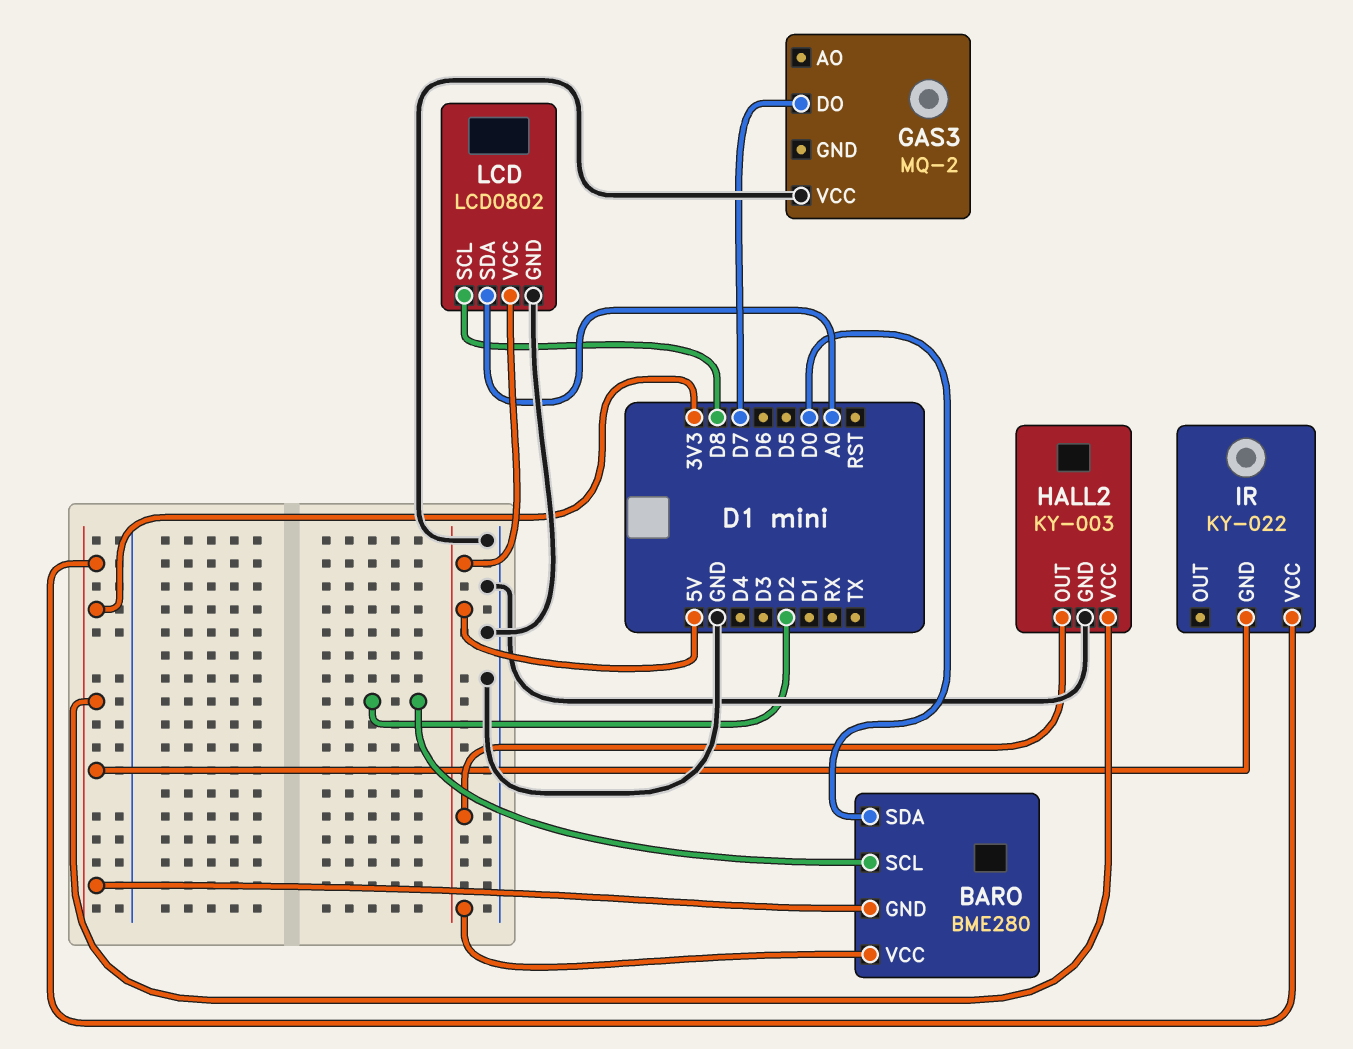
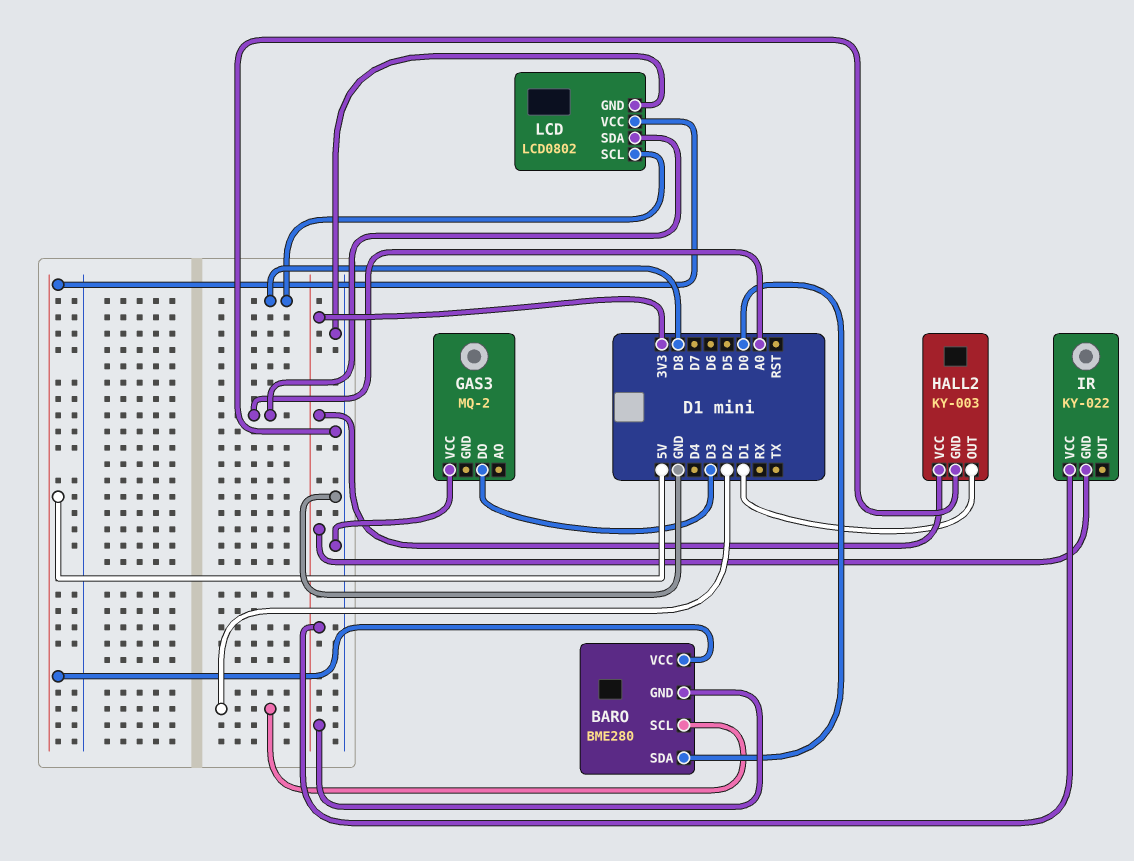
GAS3 pin DO: D7 -> D3
HALL2 pin OUT: 5V -> D1

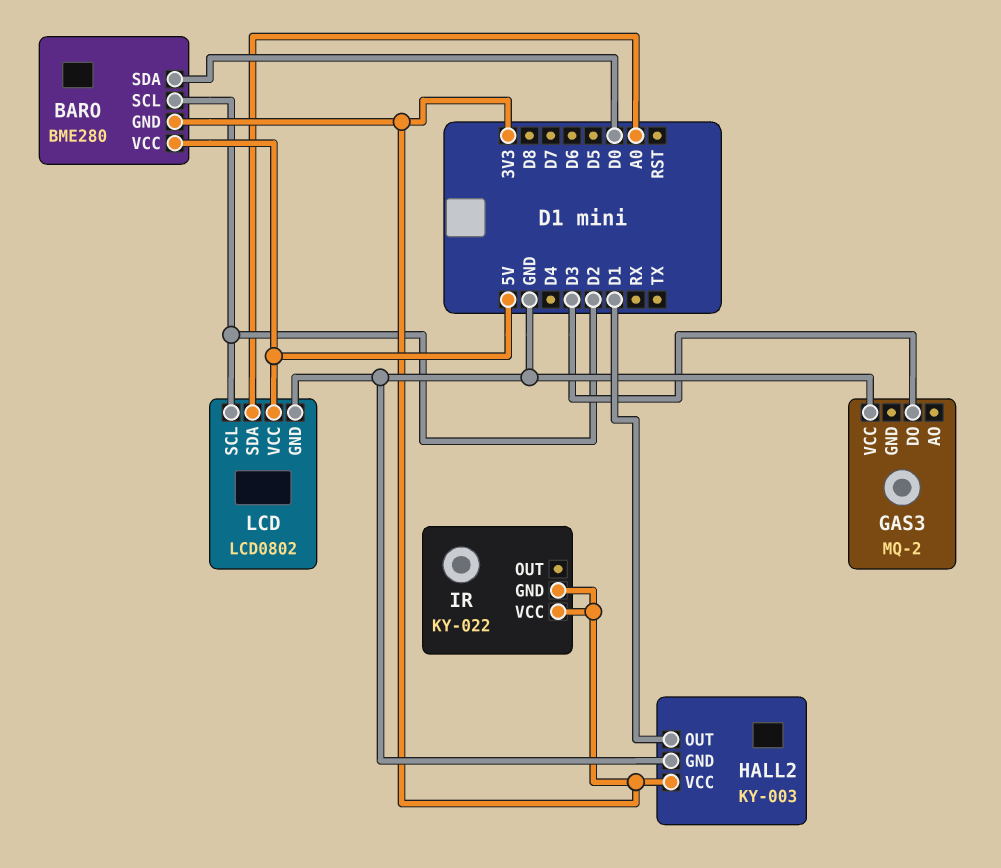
LCD pin SCL: D8 -> D2

